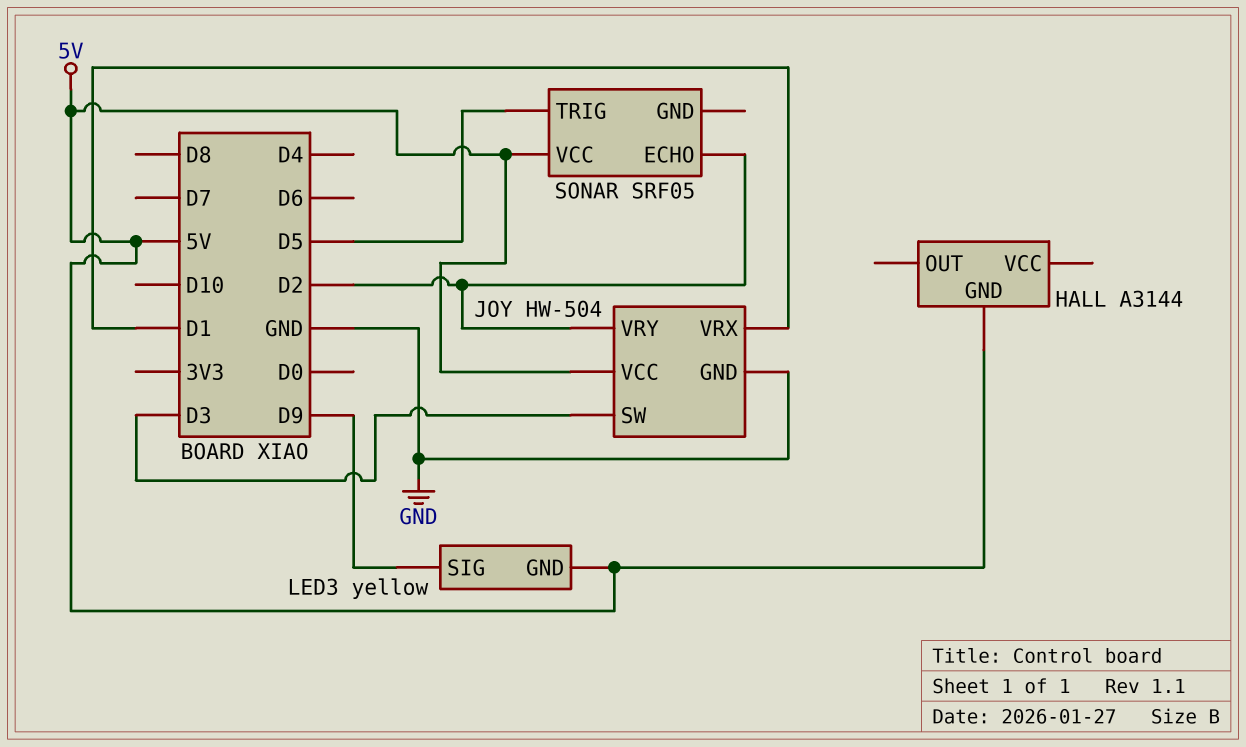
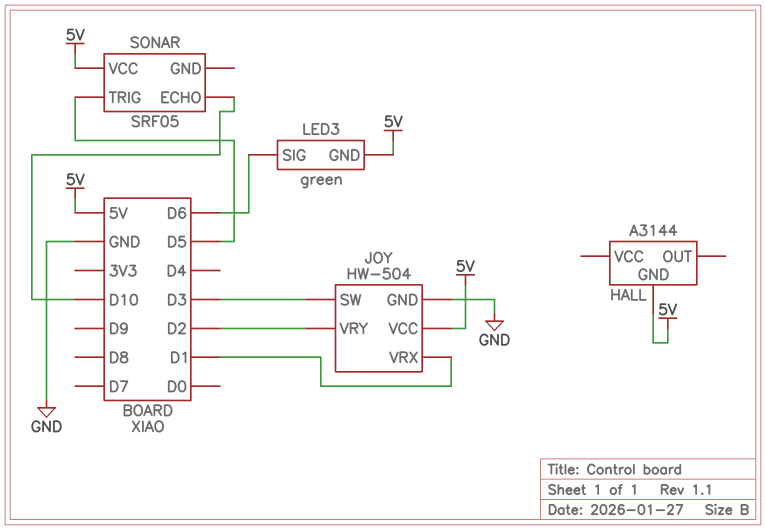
LED3: yellow -> green
LED3 pin SIG: D9 -> D6
SONAR pin ECHO: D2 -> D10

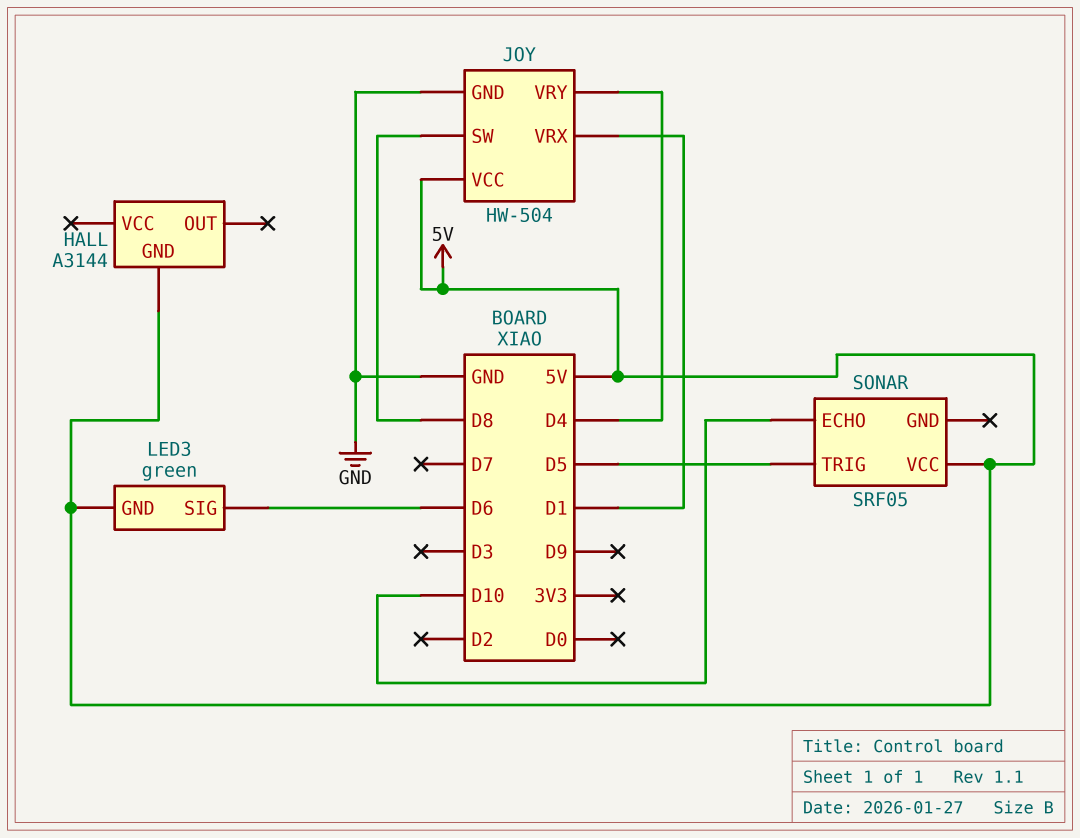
JOY pin SW: D3 -> D8
JOY pin VRY: D2 -> D4

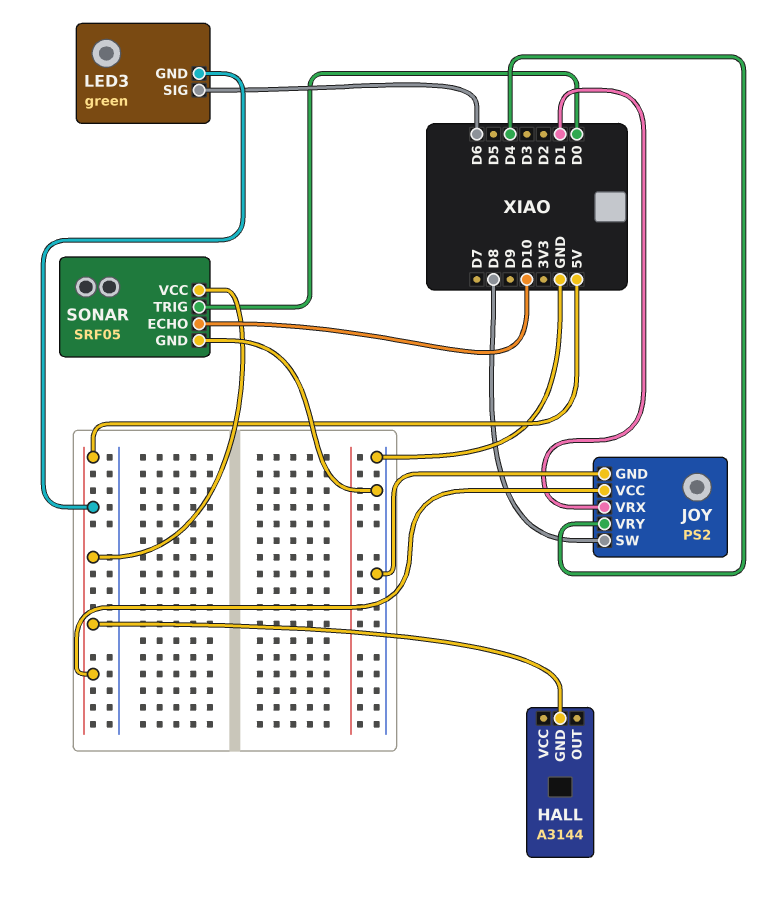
JOY: HW-504 -> PS2
SONAR pin GND: none -> GND
SONAR pin TRIG: D5 -> D0

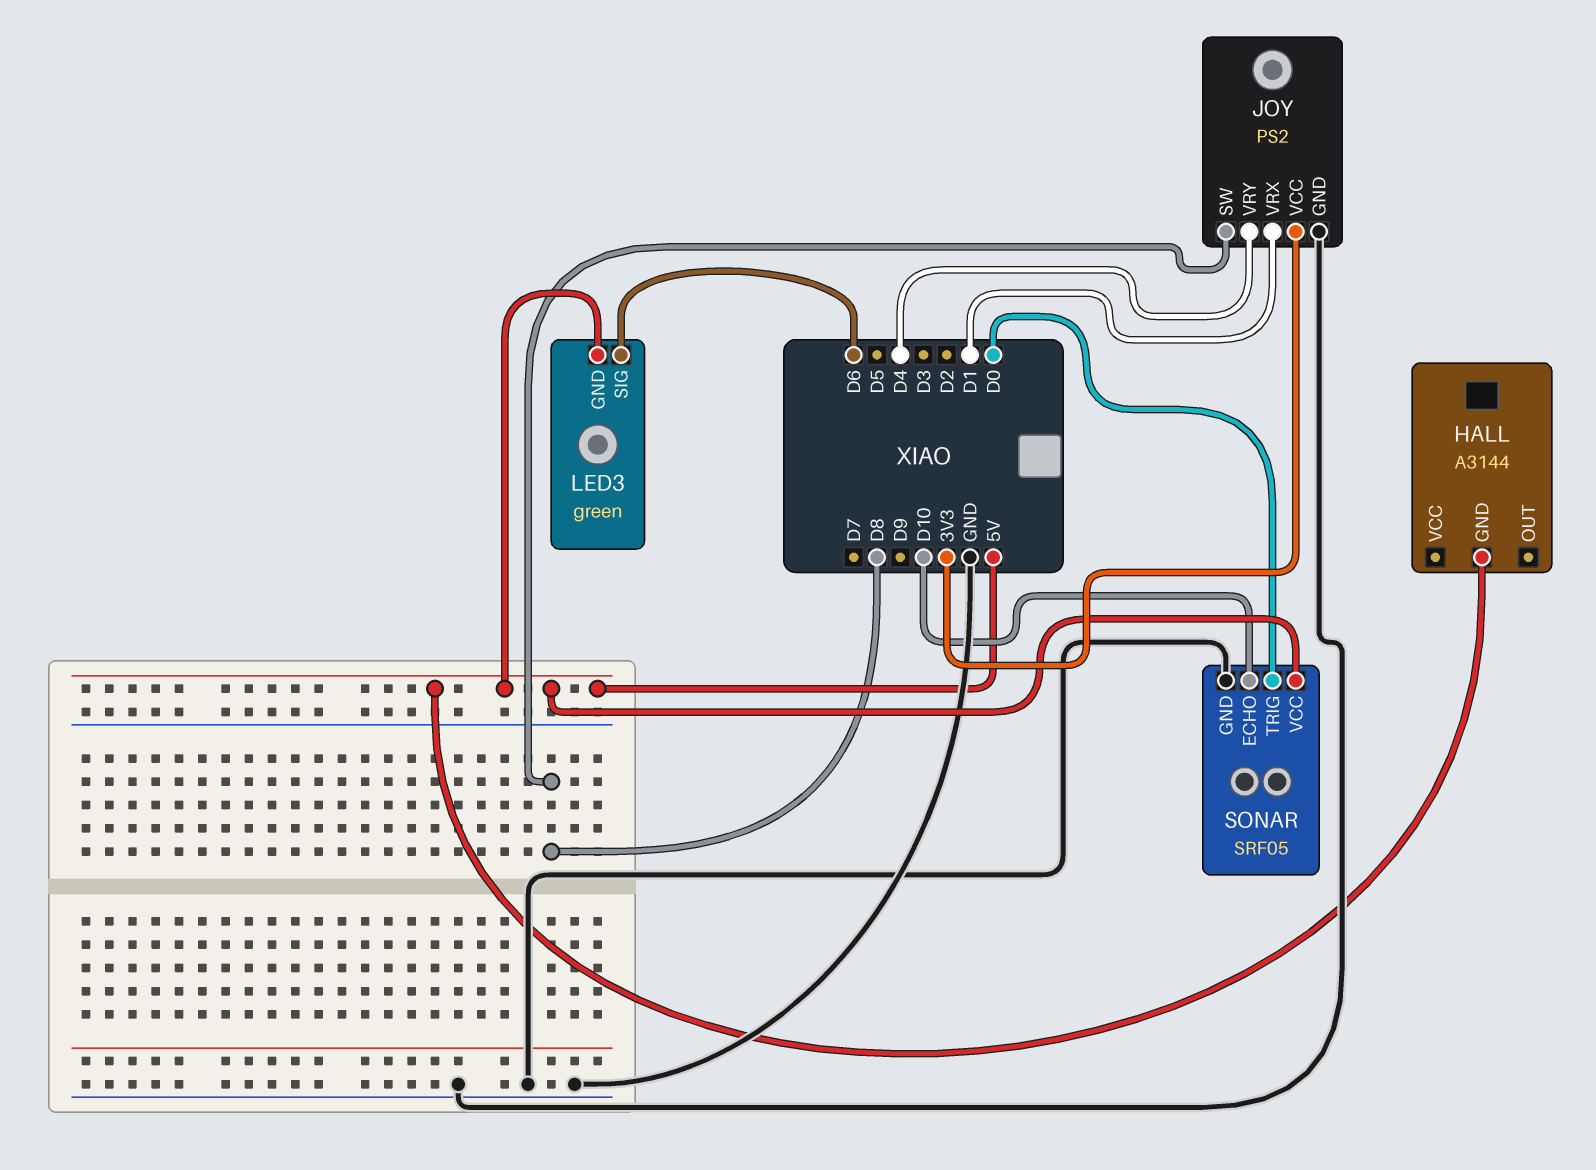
JOY pin VCC: 5V -> 3V3

